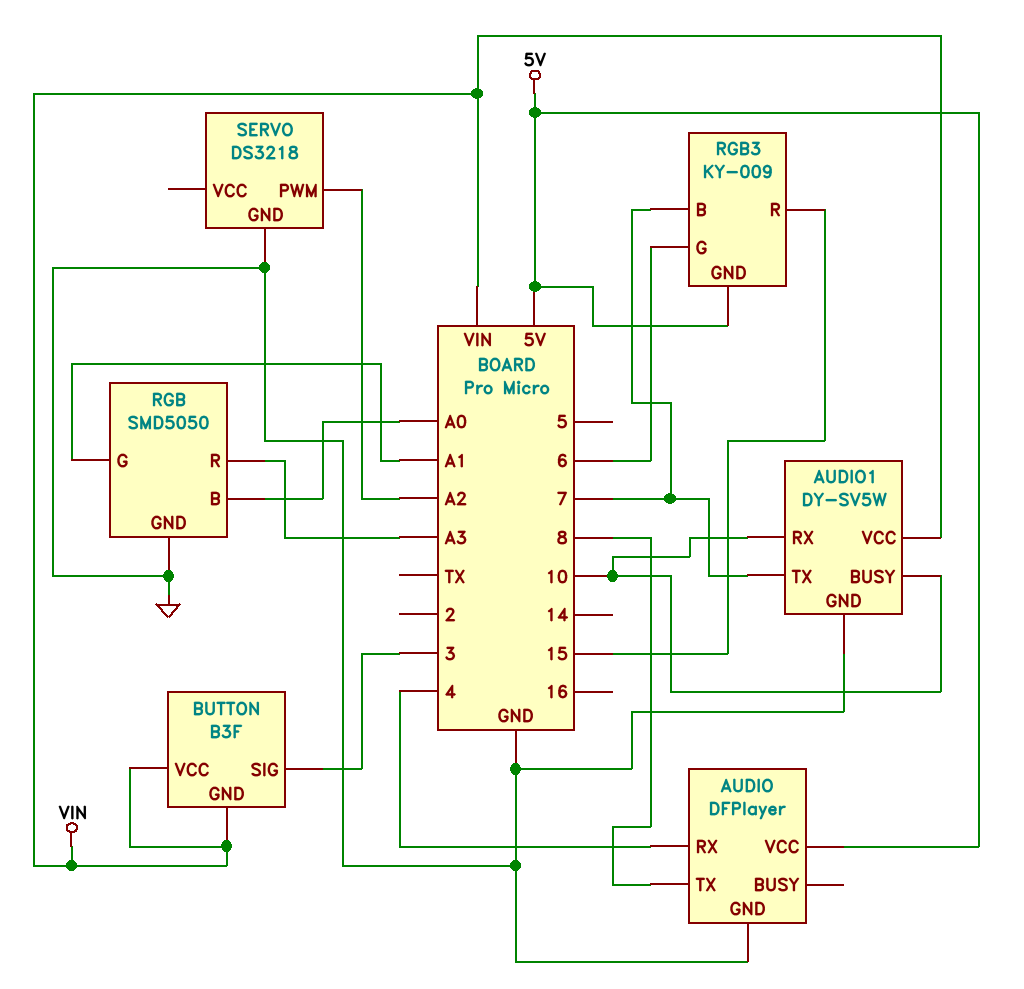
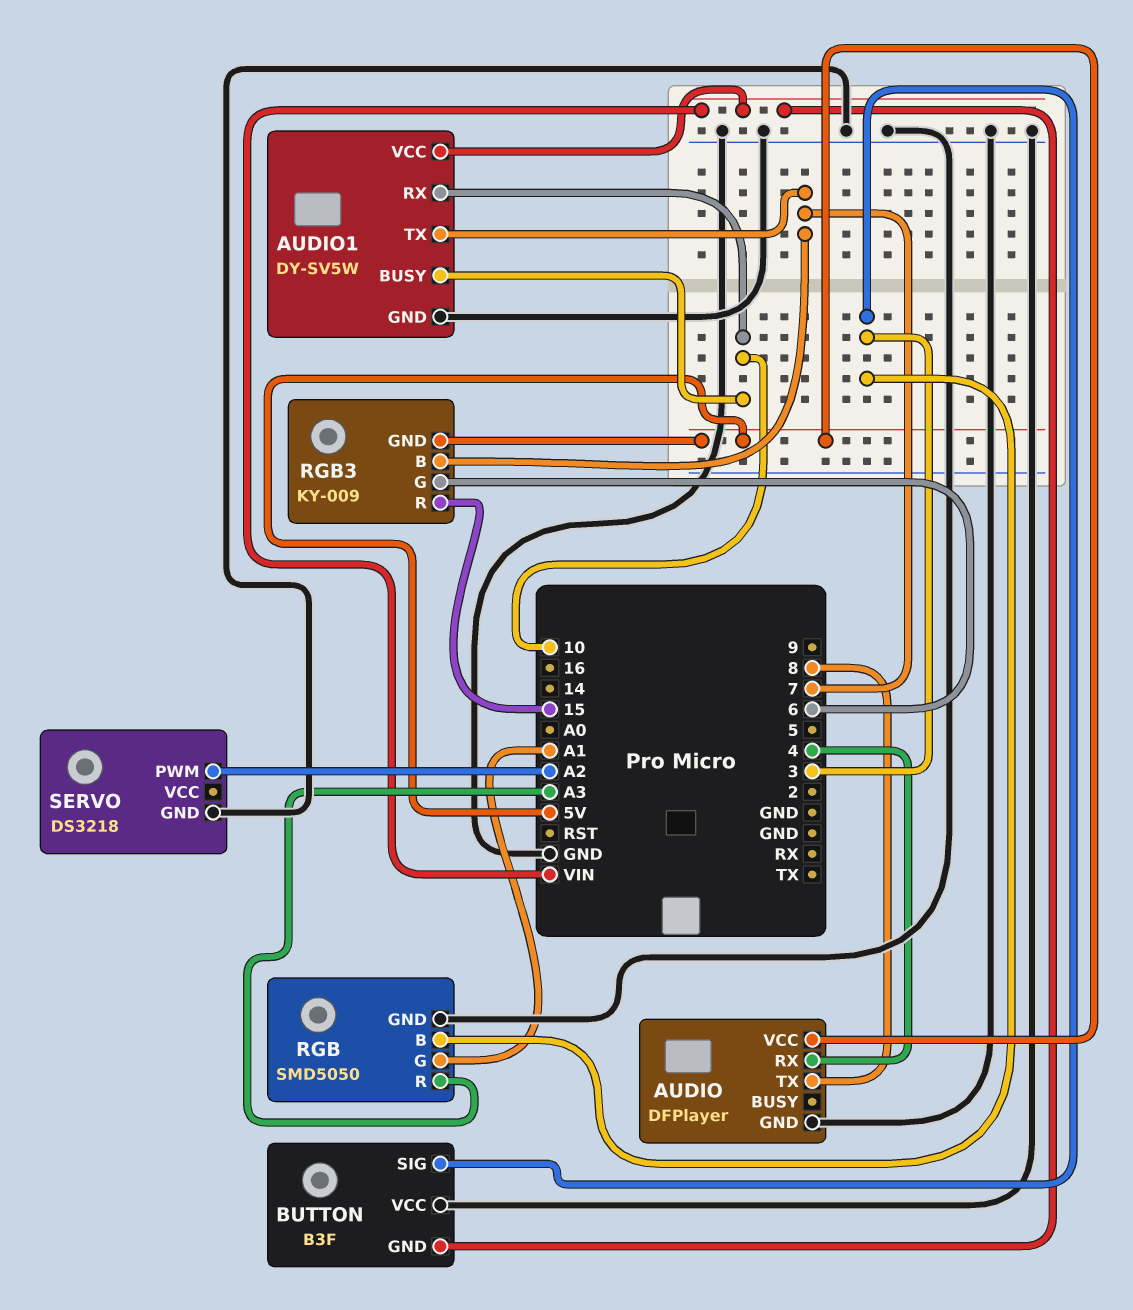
BUTTON pin VCC: VIN -> GND
RGB pin B: A0 -> 3

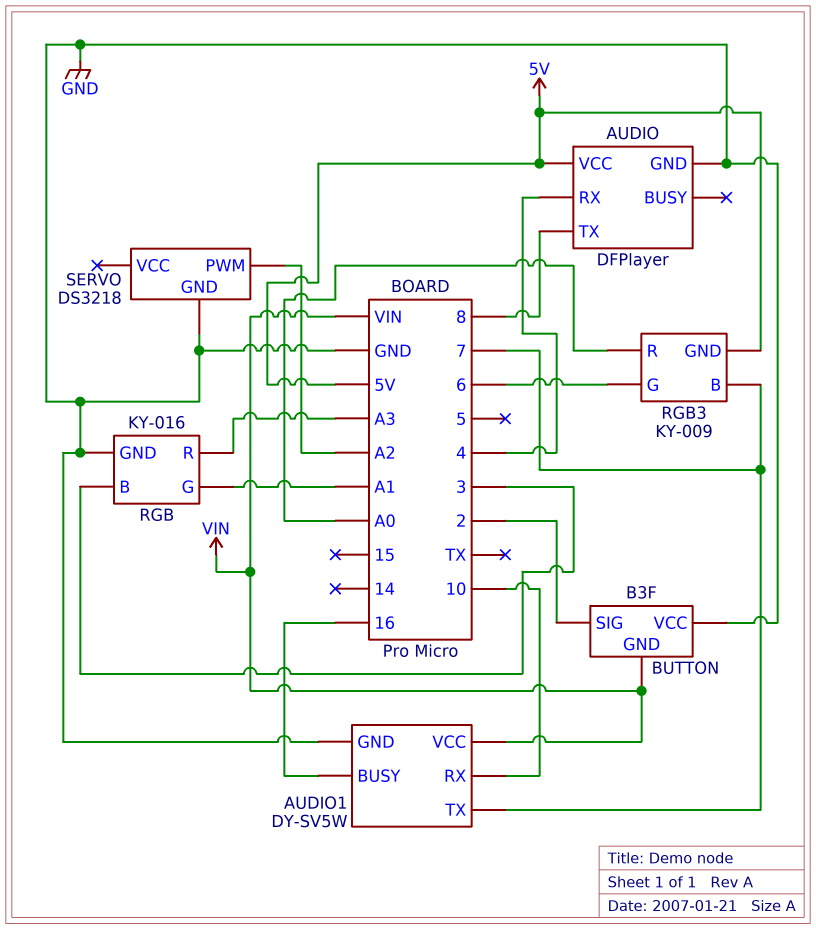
AUDIO1 pin BUSY: 10 -> 16
BUTTON pin SIG: 3 -> 2
RGB: SMD5050 -> KY-016
RGB3 pin R: 15 -> A0

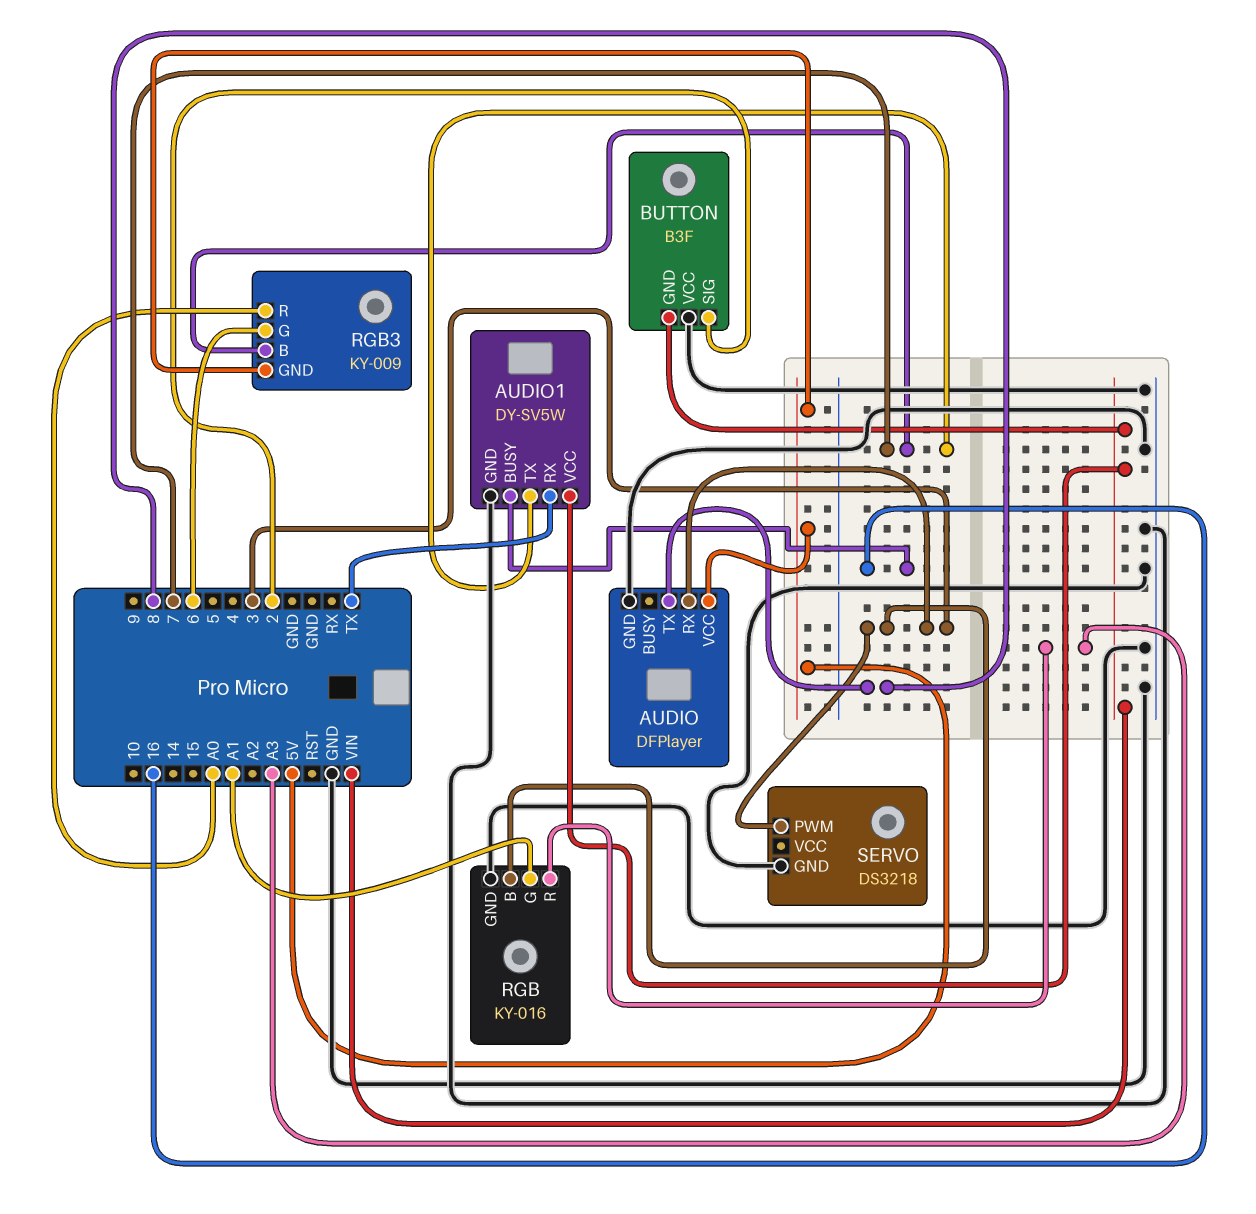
AUDIO pin RX: 4 -> 3
AUDIO1 pin RX: 10 -> TX
SERVO pin PWM: A2 -> 3

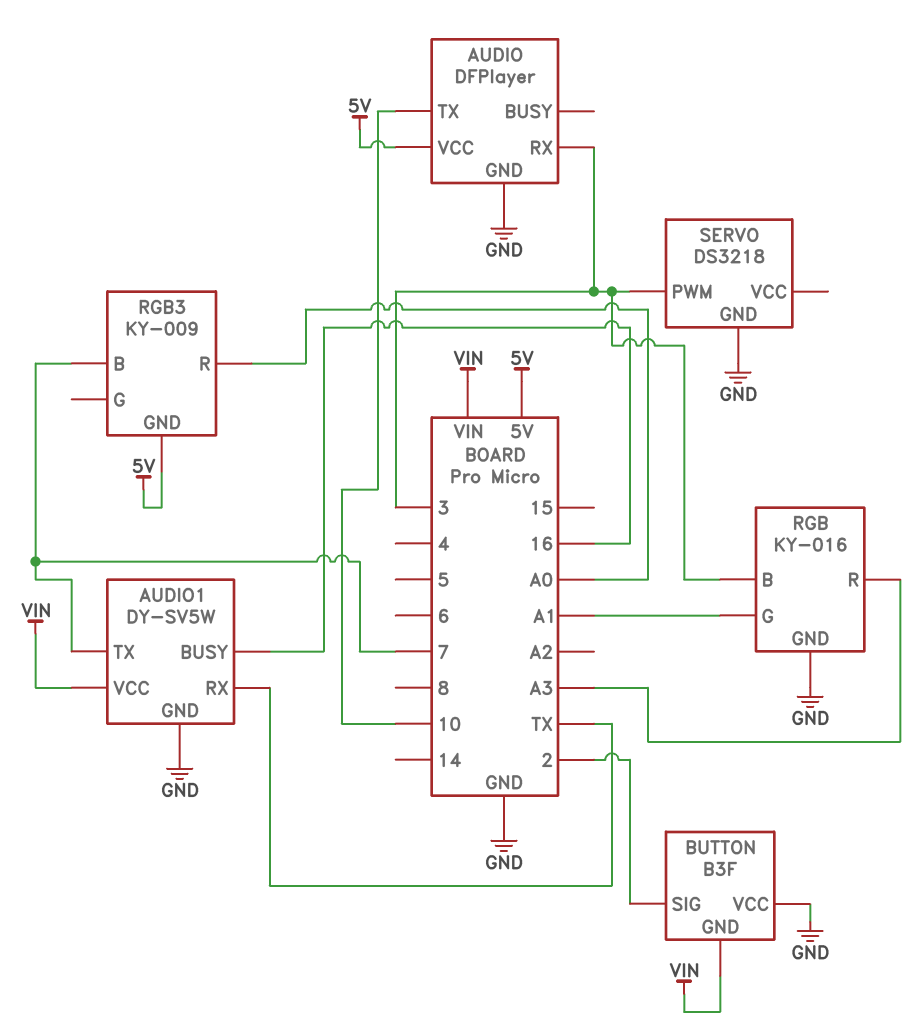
AUDIO pin TX: 8 -> 10
RGB3 pin G: 6 -> none

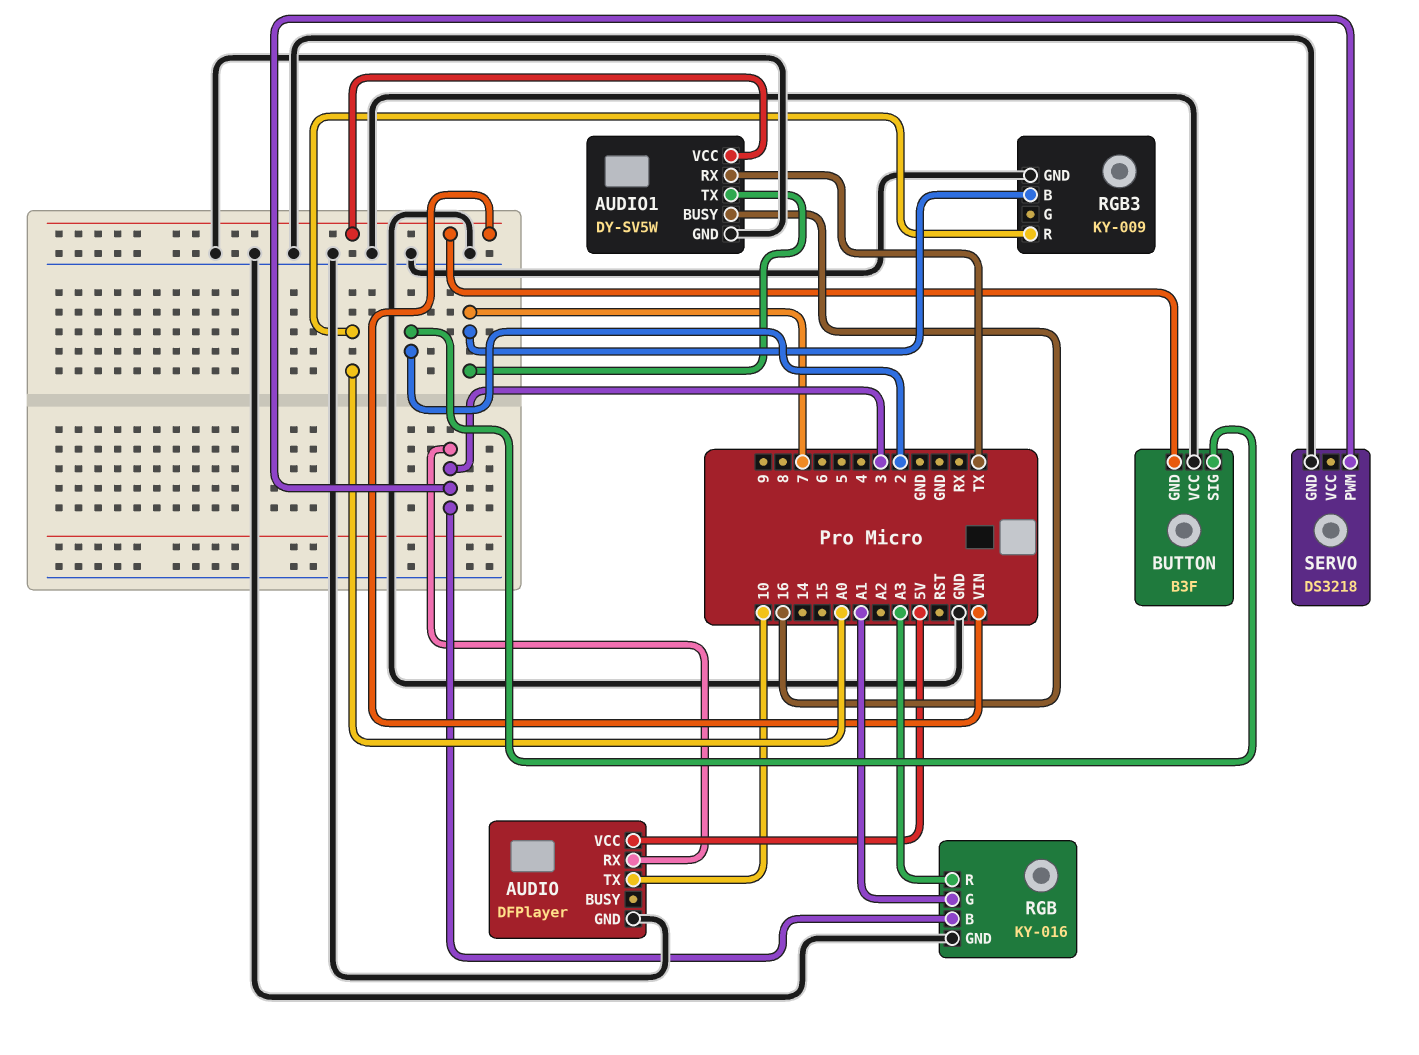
RGB3 pin GND: 5V -> GND

